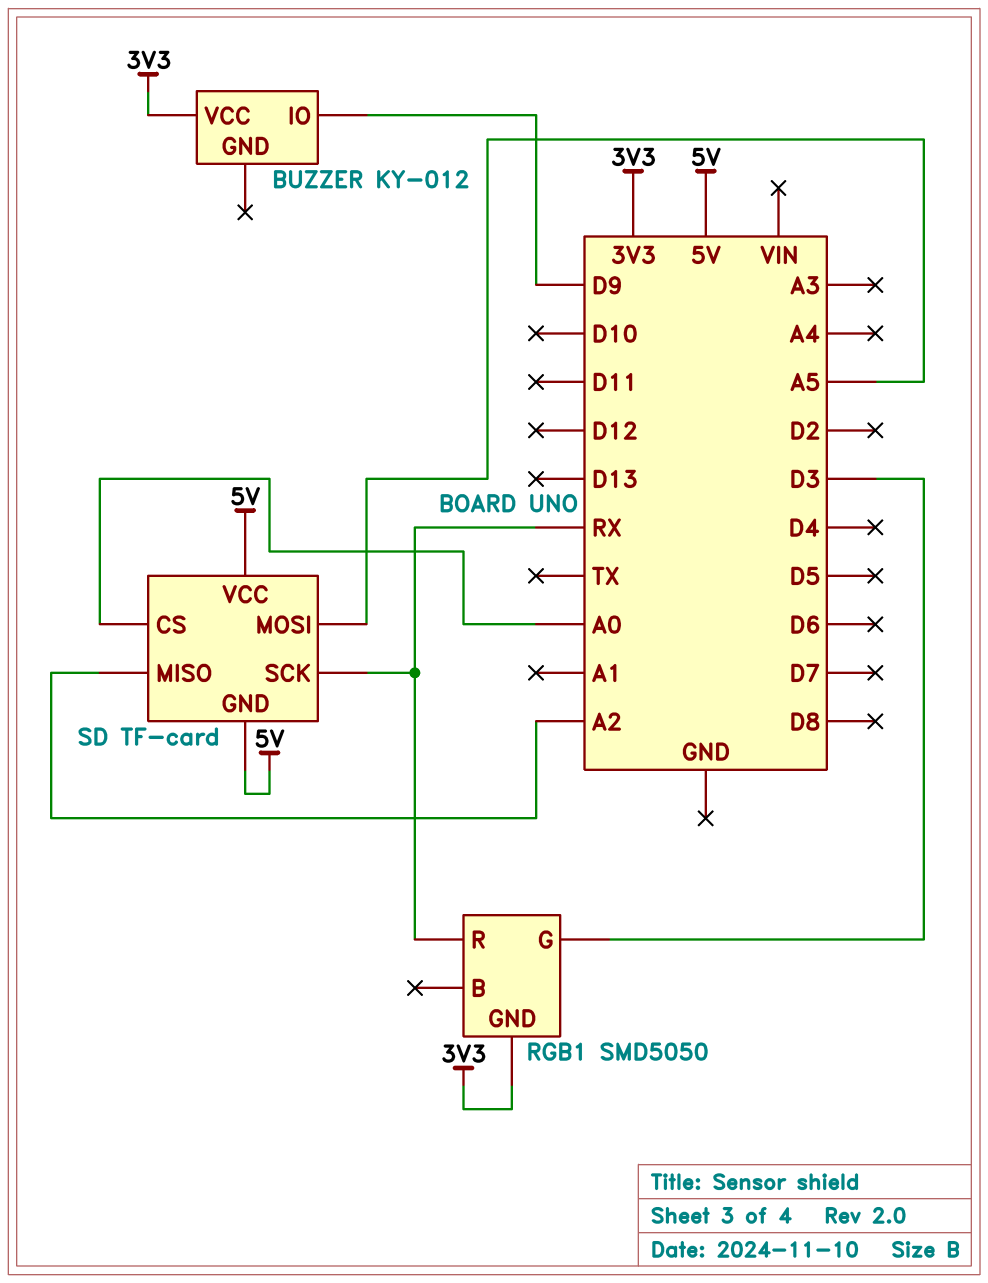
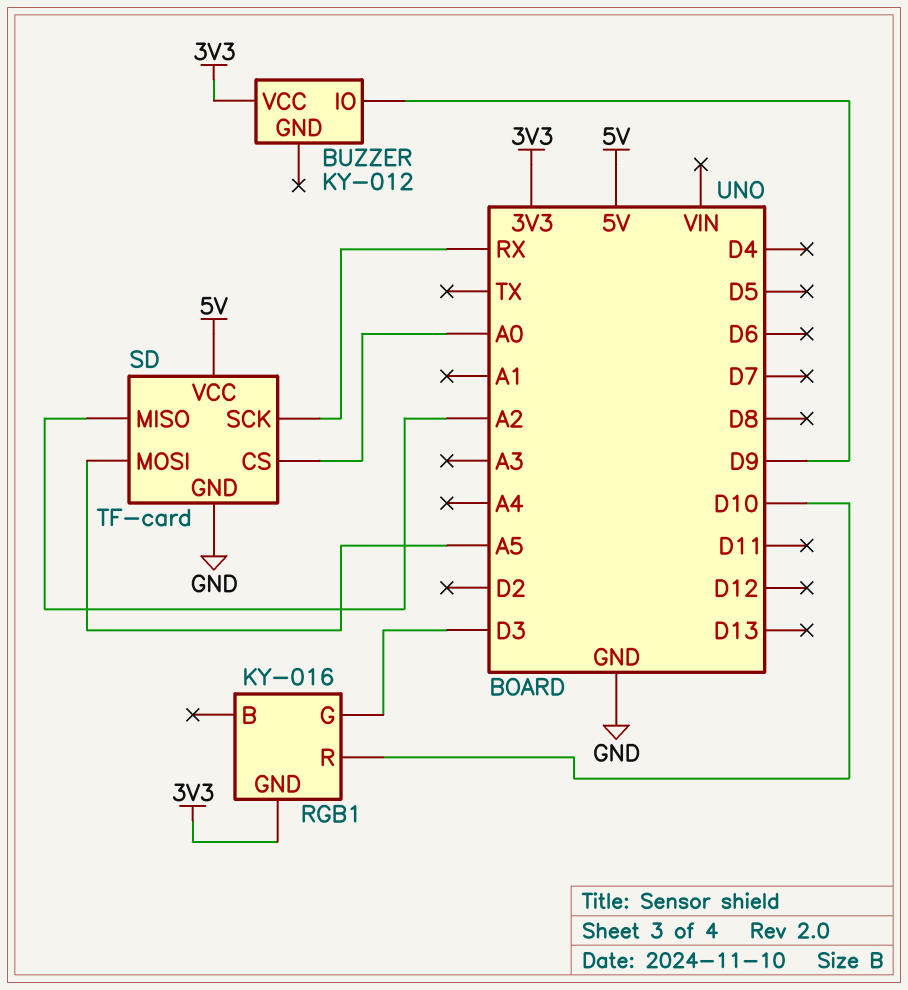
RGB1: SMD5050 -> KY-016
RGB1 pin R: RX -> D10
SD pin GND: 5V -> GND

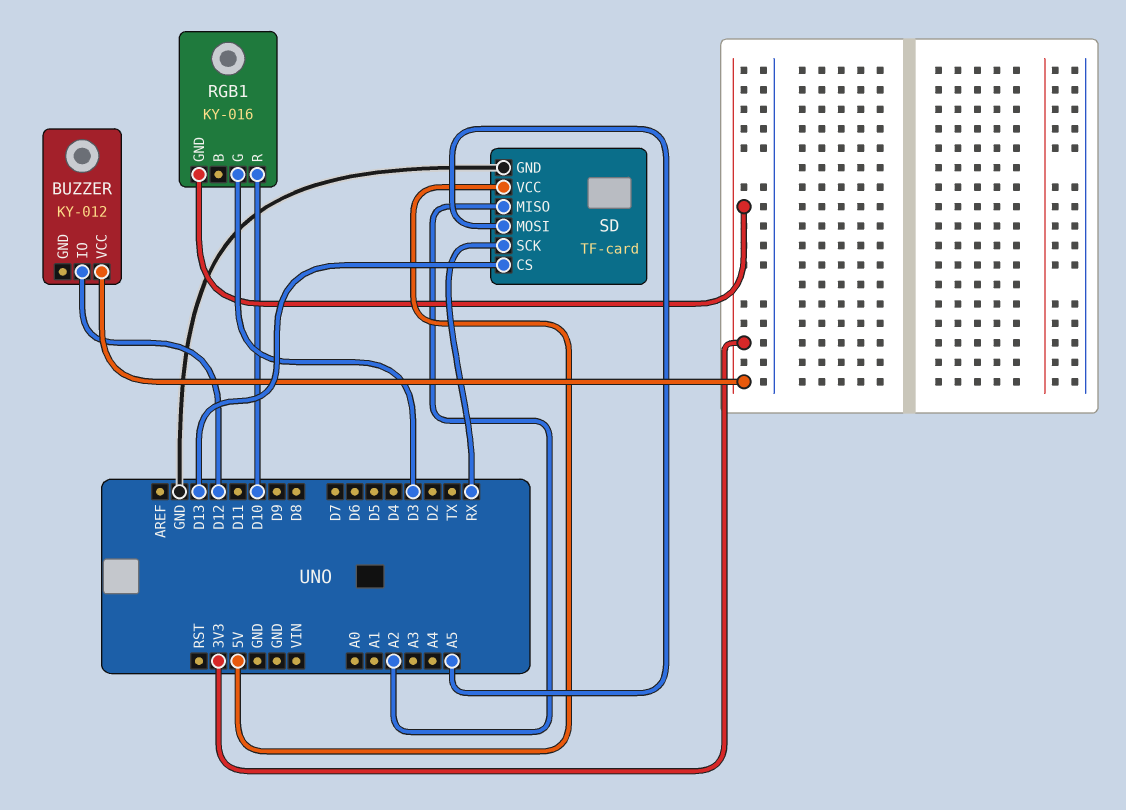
BUZZER pin IO: D9 -> D12
SD pin CS: A0 -> D13

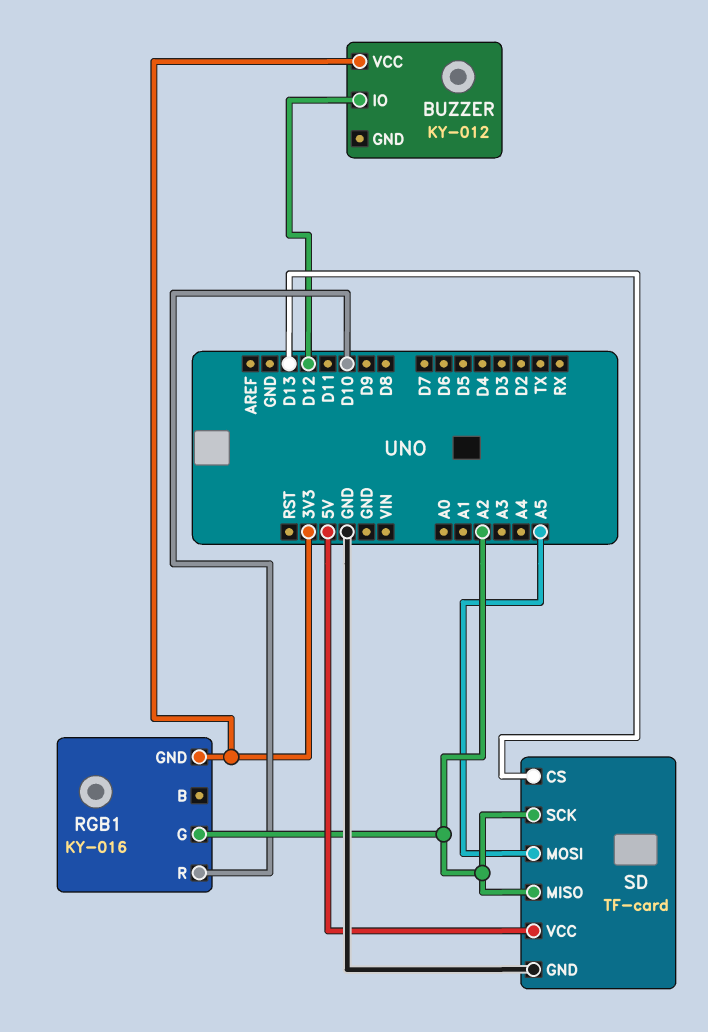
RGB1 pin G: D3 -> A2
SD pin SCK: RX -> A2

